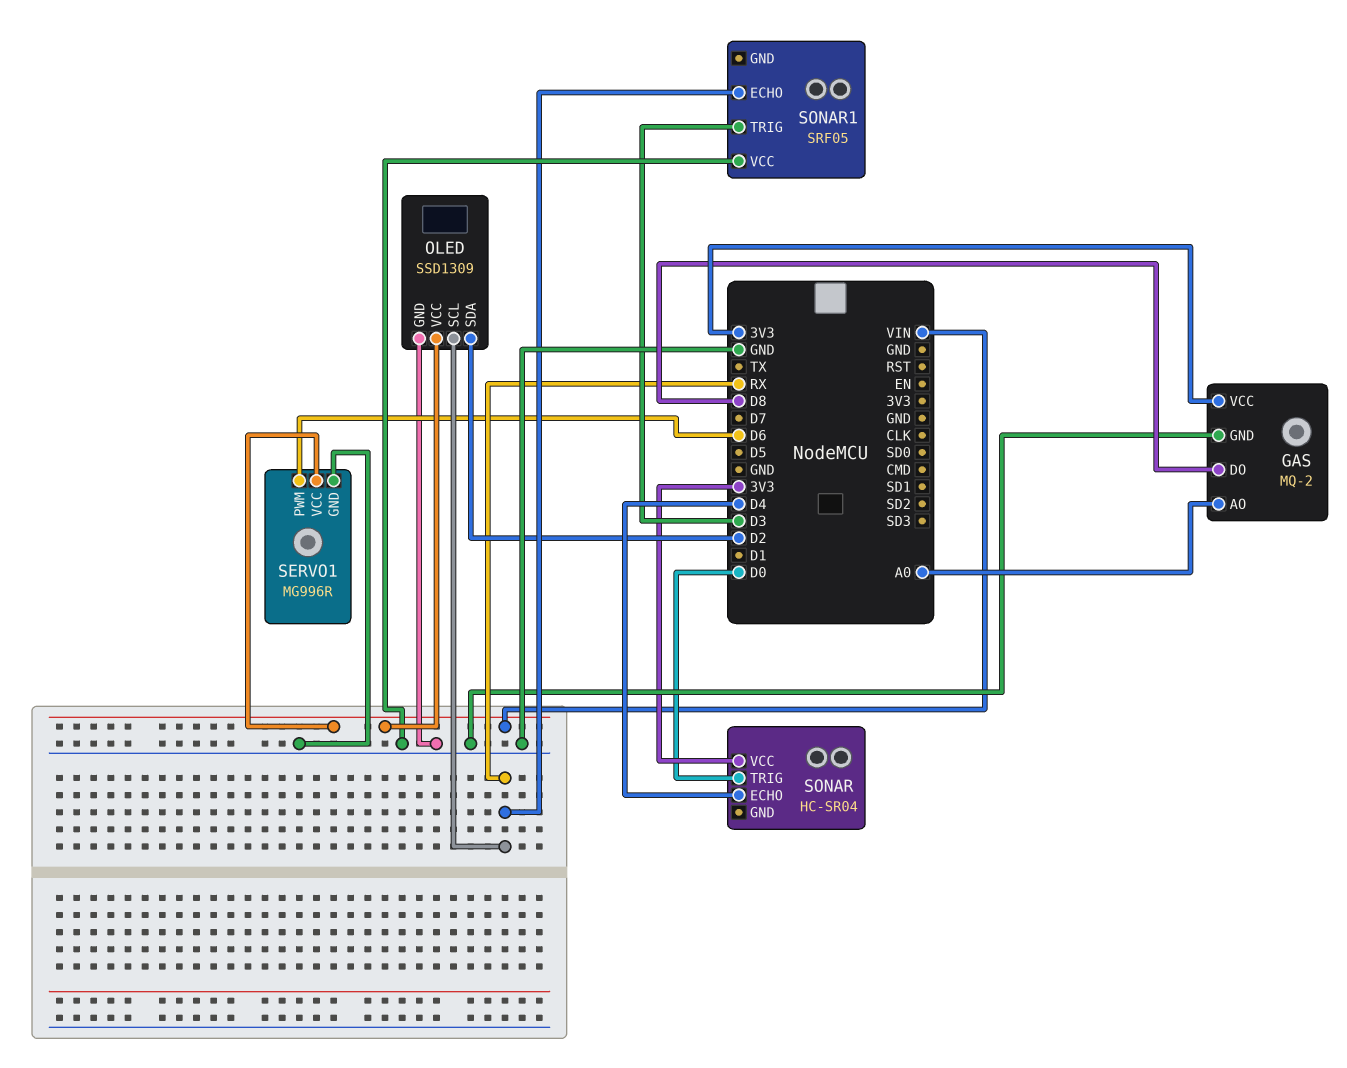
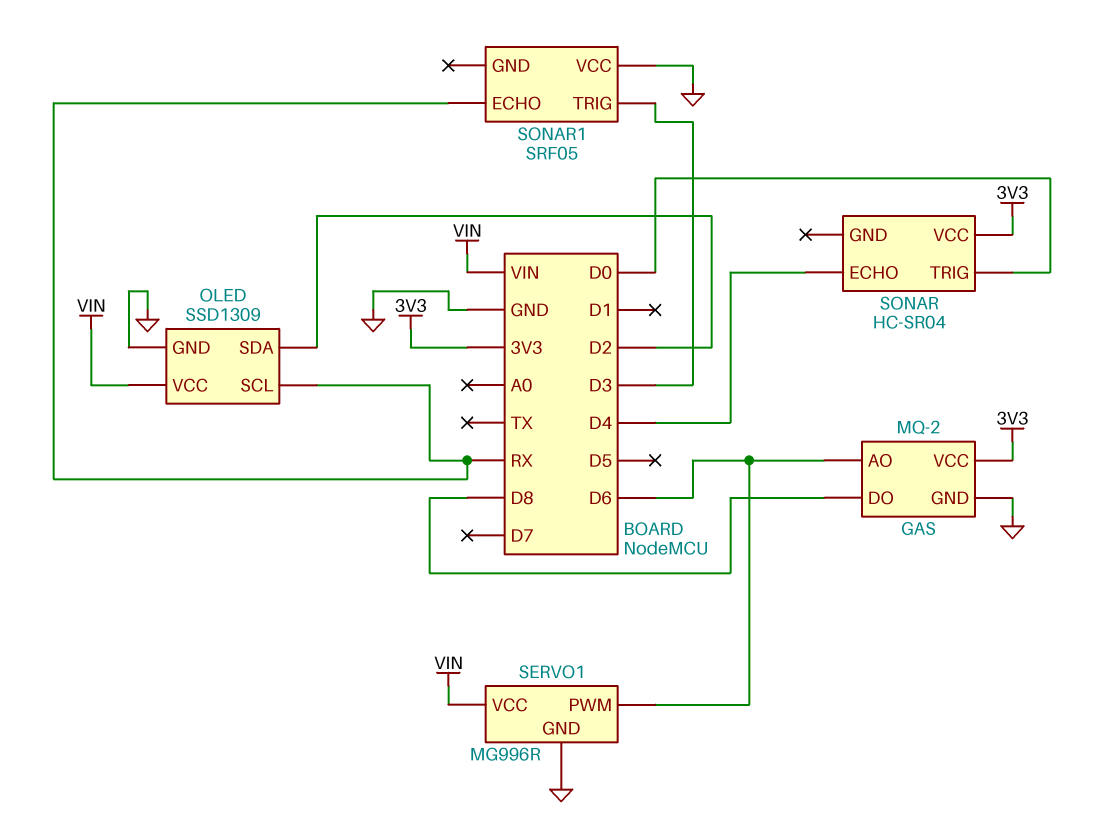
GAS pin AO: A0 -> D6

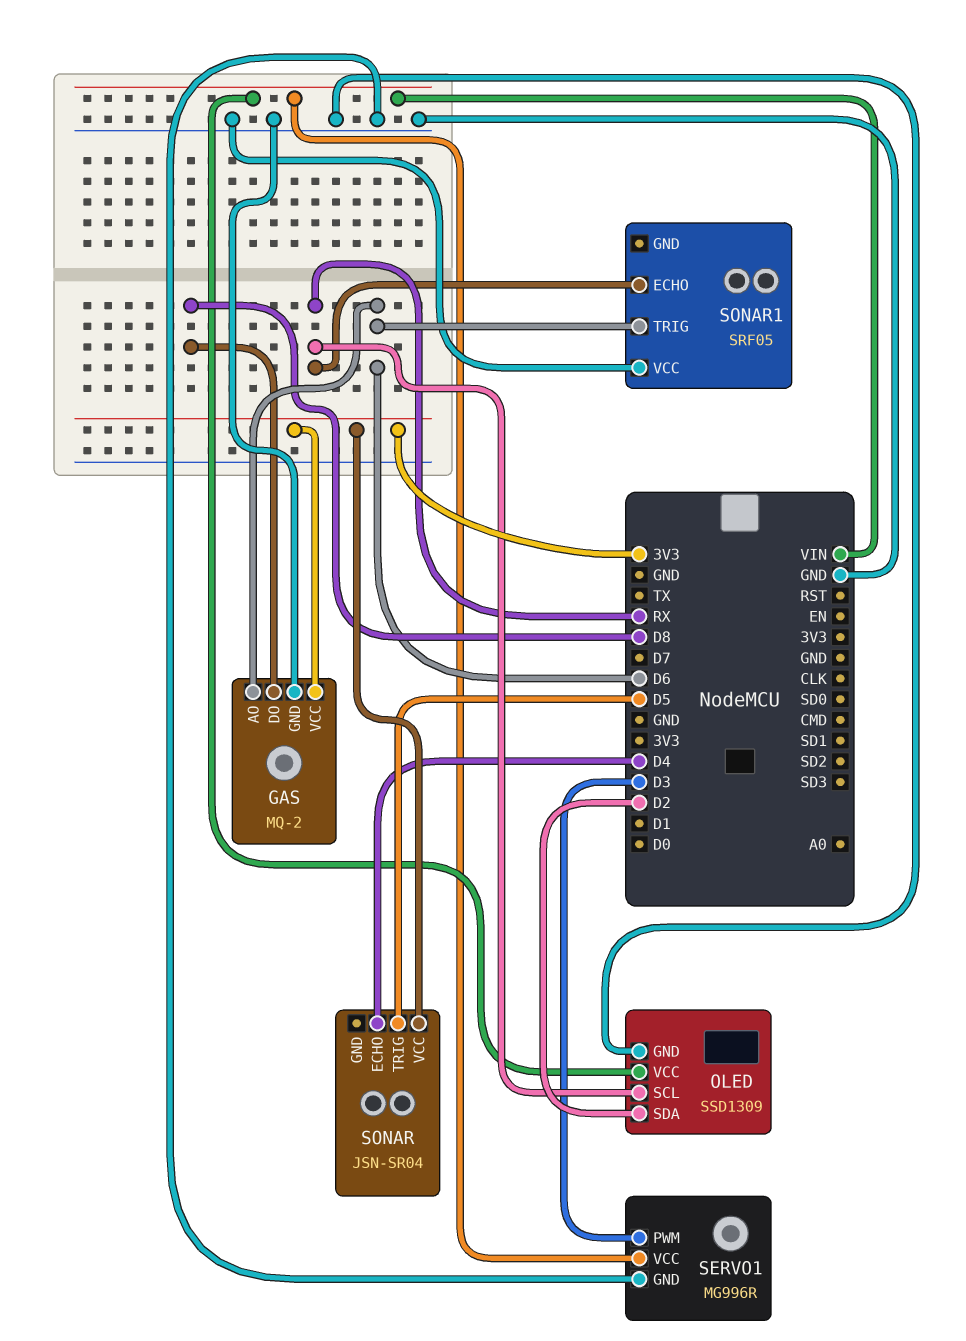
SERVO1 pin PWM: D6 -> D3
SONAR: HC-SR04 -> JSN-SR04
SONAR pin TRIG: D0 -> D5
SONAR1 pin TRIG: D3 -> D6

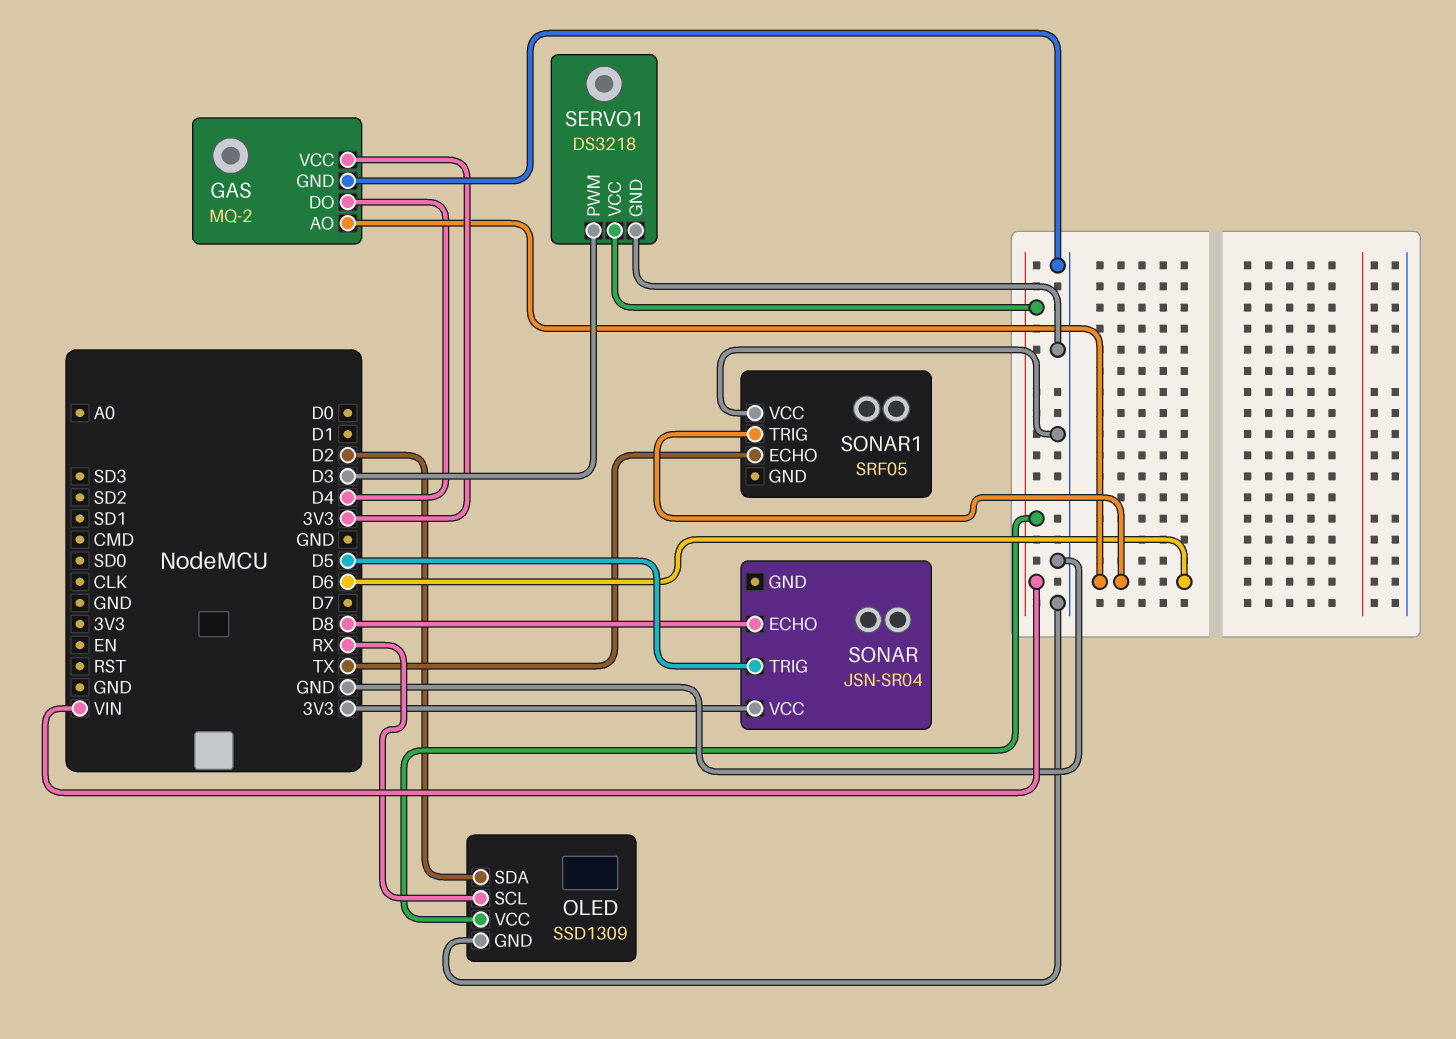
GAS pin DO: D8 -> D4
SERVO1: MG996R -> DS3218
SONAR pin ECHO: D4 -> D8
SONAR1 pin ECHO: RX -> TX

